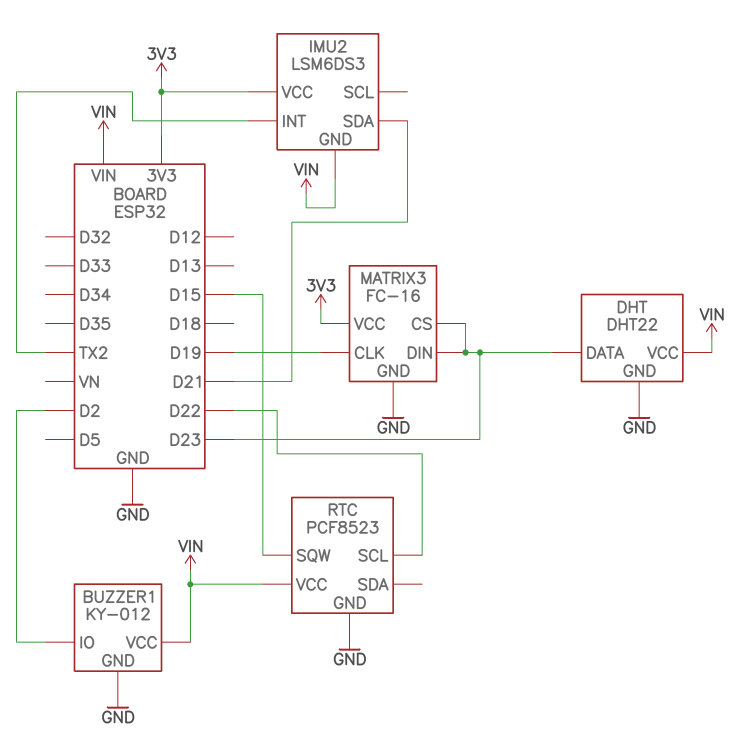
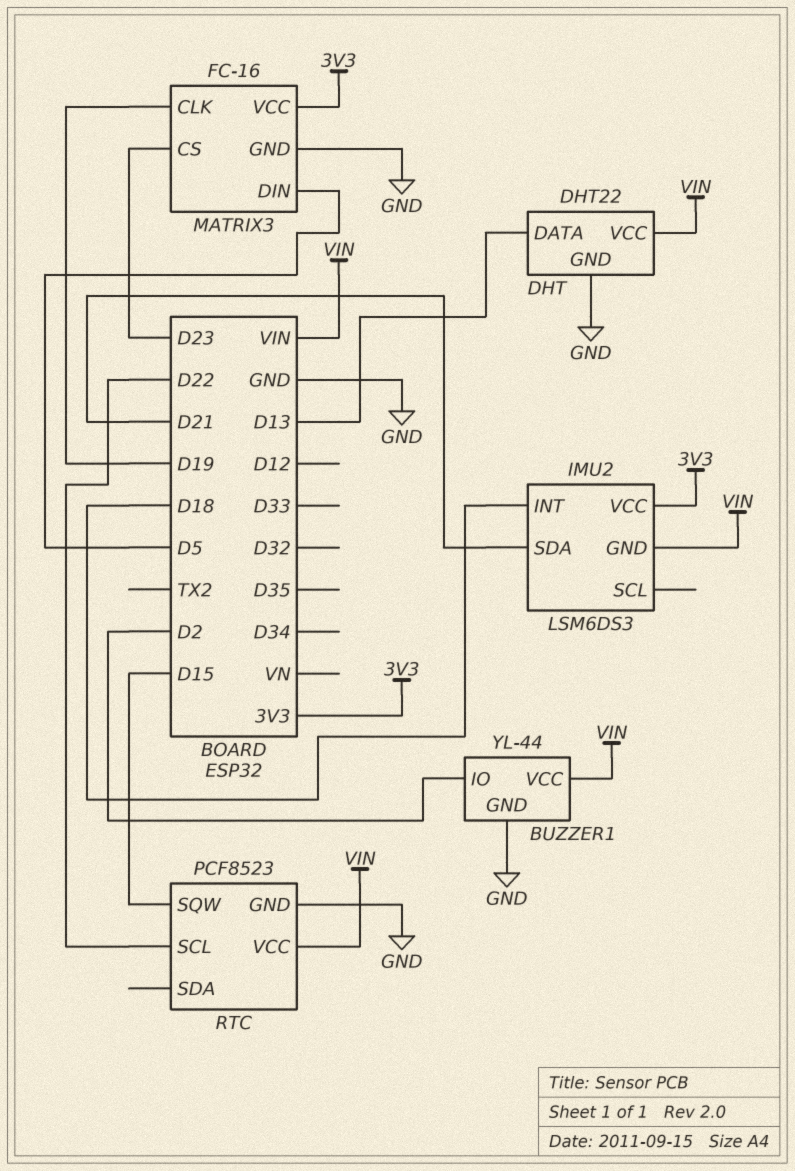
BUZZER1: KY-012 -> YL-44
DHT pin DATA: D23 -> D13
IMU2 pin INT: TX2 -> D18
MATRIX3 pin DIN: D23 -> D5

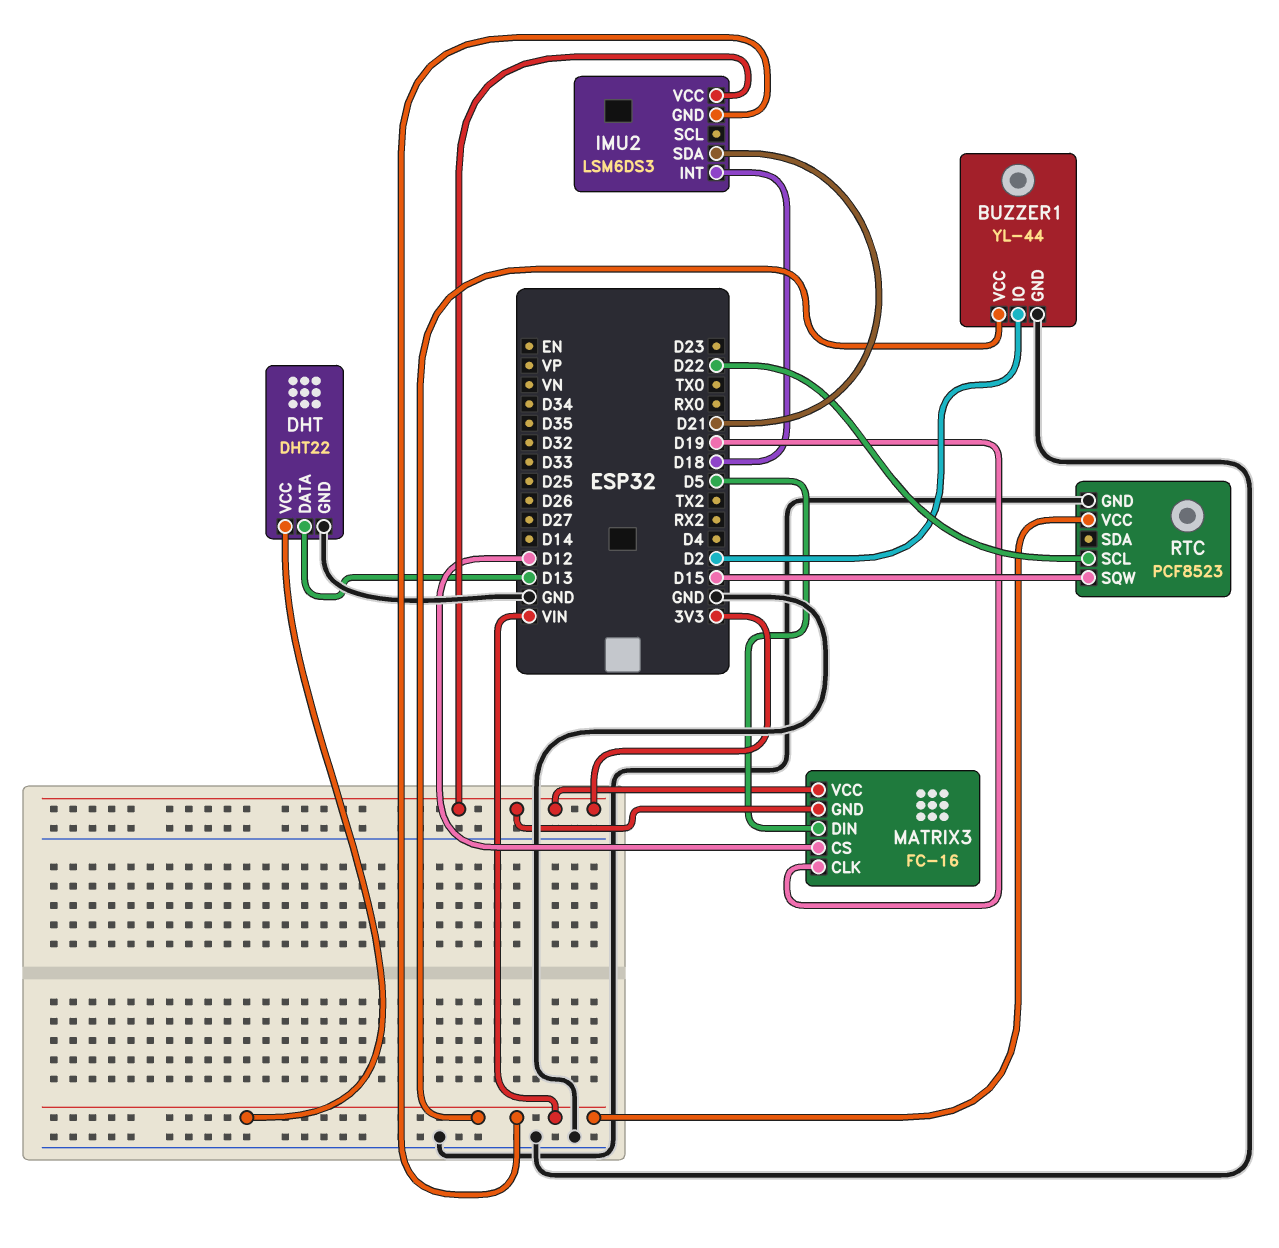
MATRIX3 pin CS: D23 -> D12
MATRIX3 pin GND: GND -> 3V3

